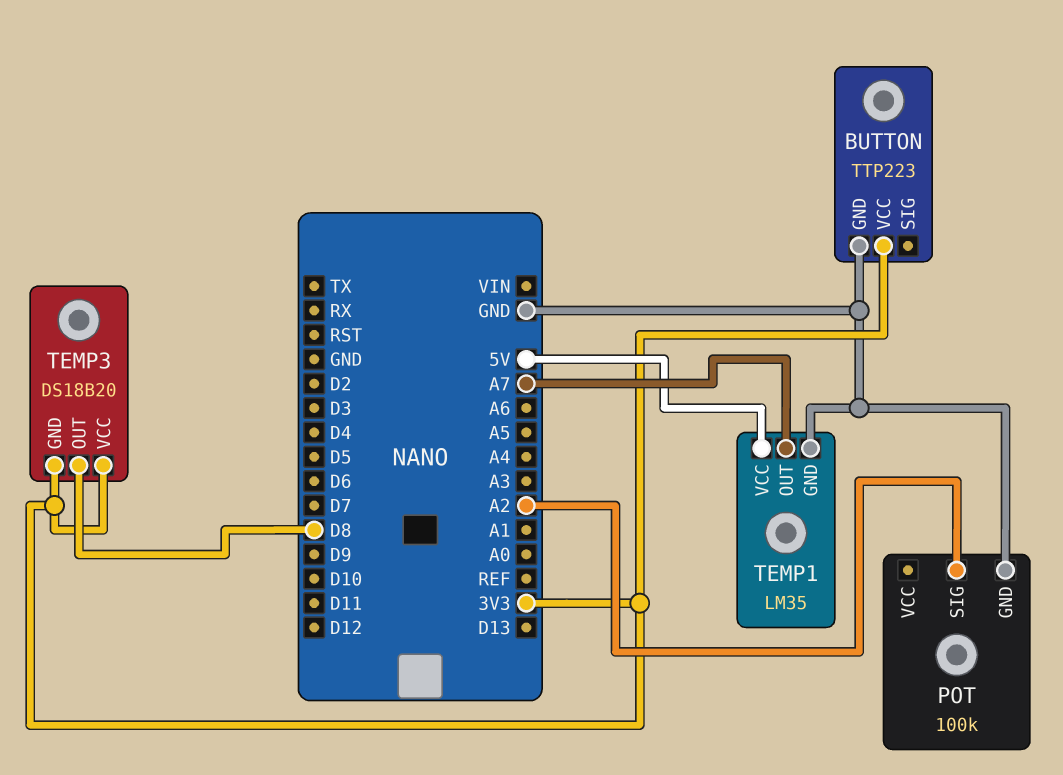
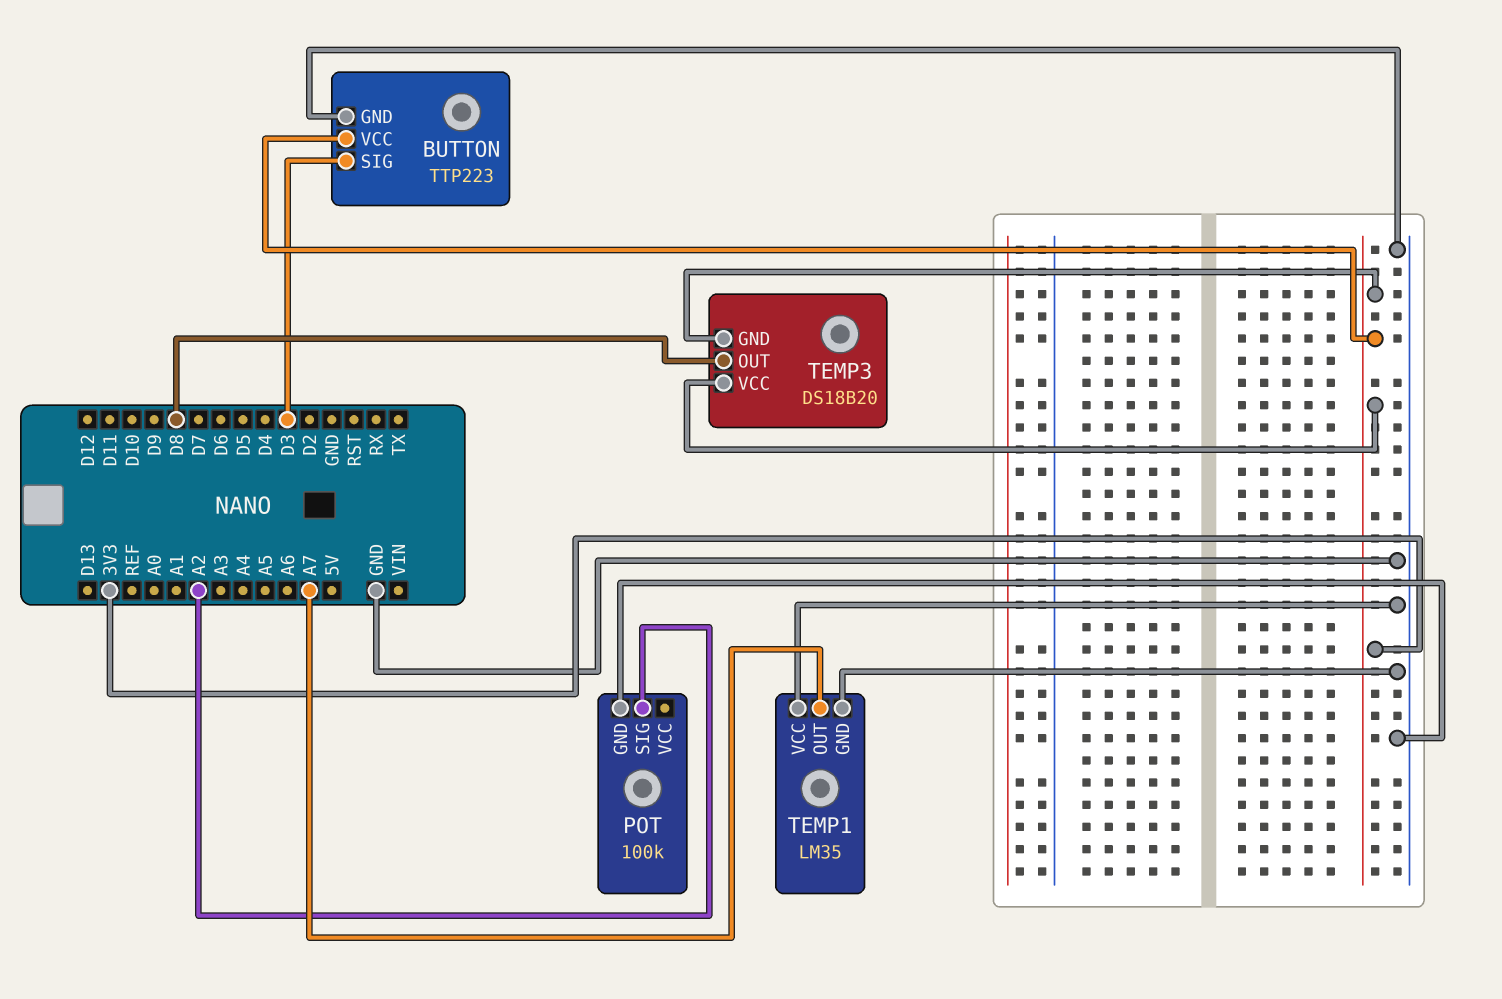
BUTTON pin SIG: none -> D3
TEMP1 pin VCC: 5V -> GND

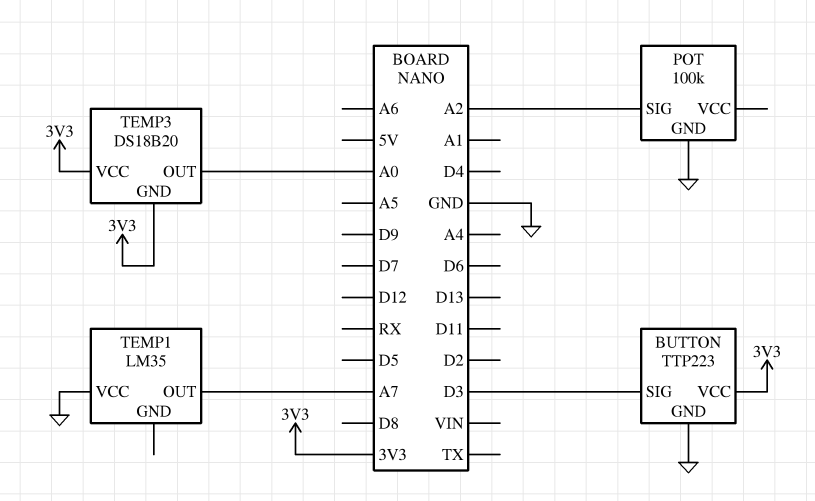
TEMP1 pin GND: GND -> none
TEMP3 pin OUT: D8 -> A0

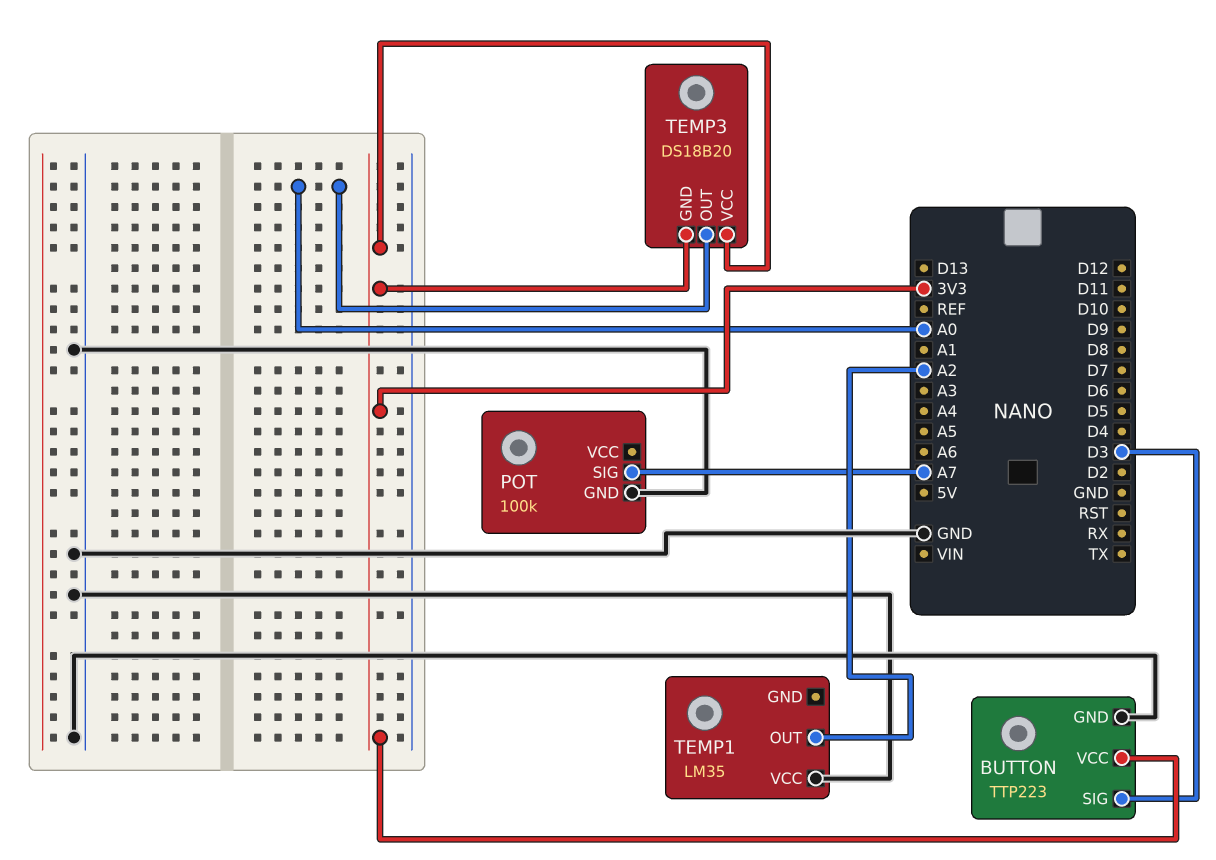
POT pin SIG: A2 -> A7
TEMP1 pin OUT: A7 -> A2

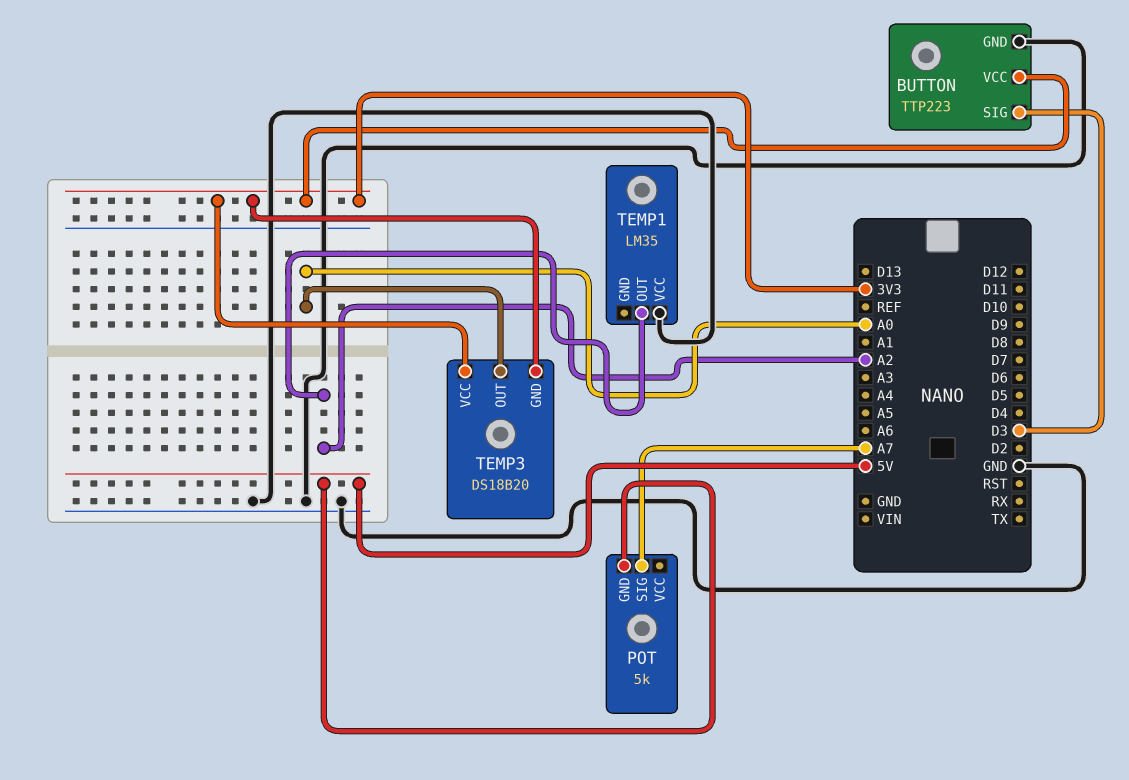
POT: 100k -> 5k
POT pin GND: GND -> 5V

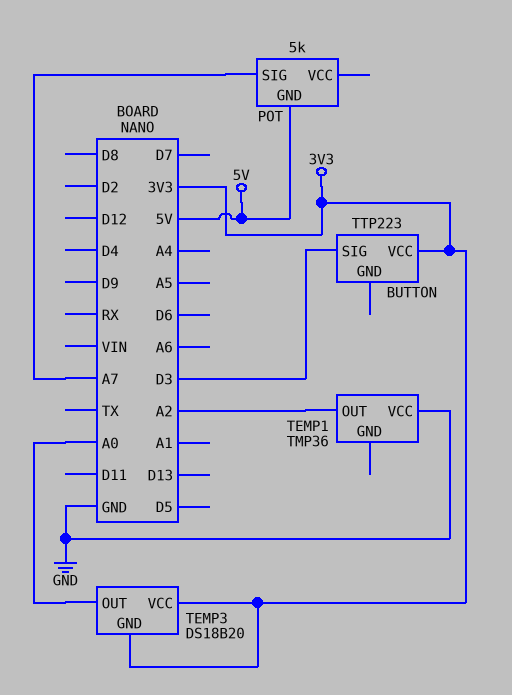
BUTTON pin GND: GND -> none
TEMP1: LM35 -> TMP36

